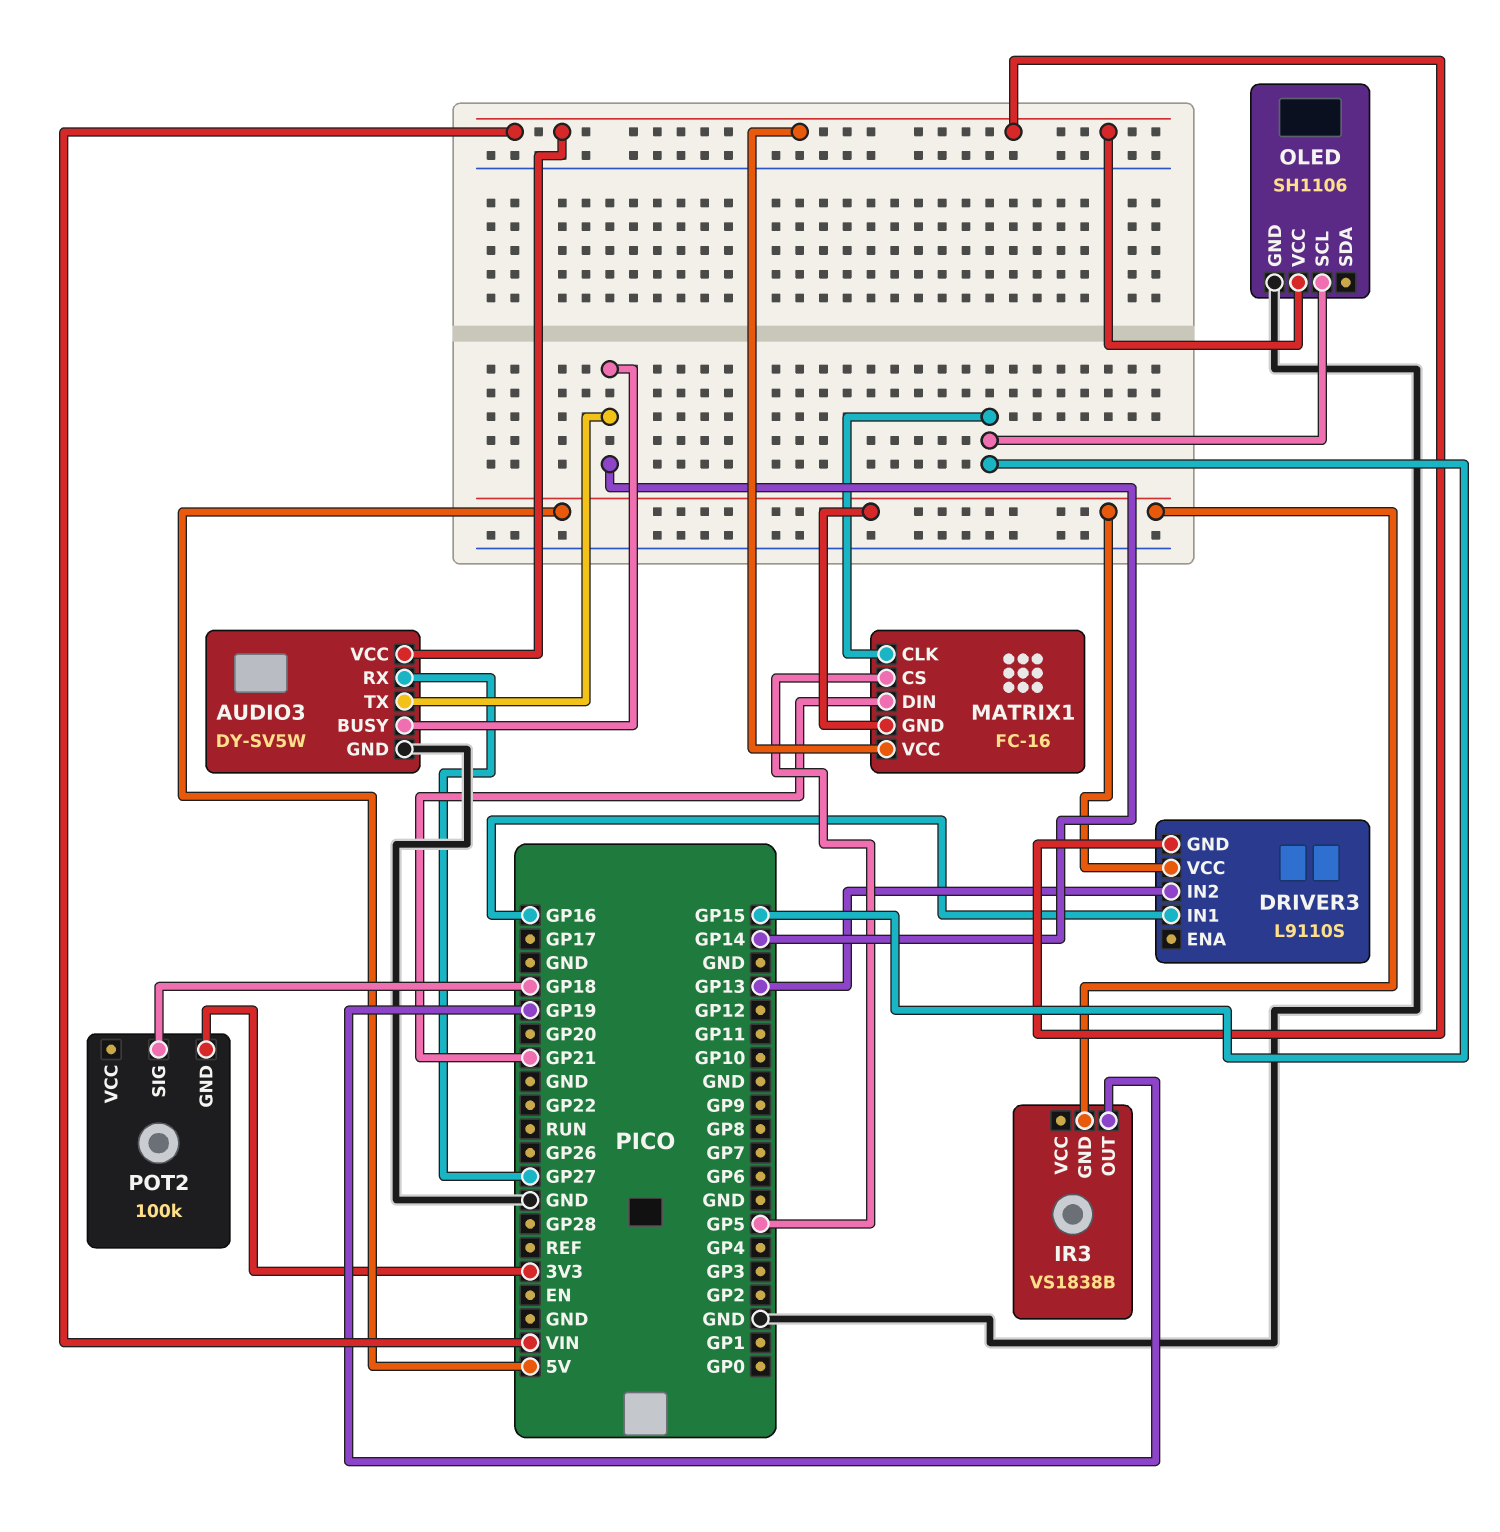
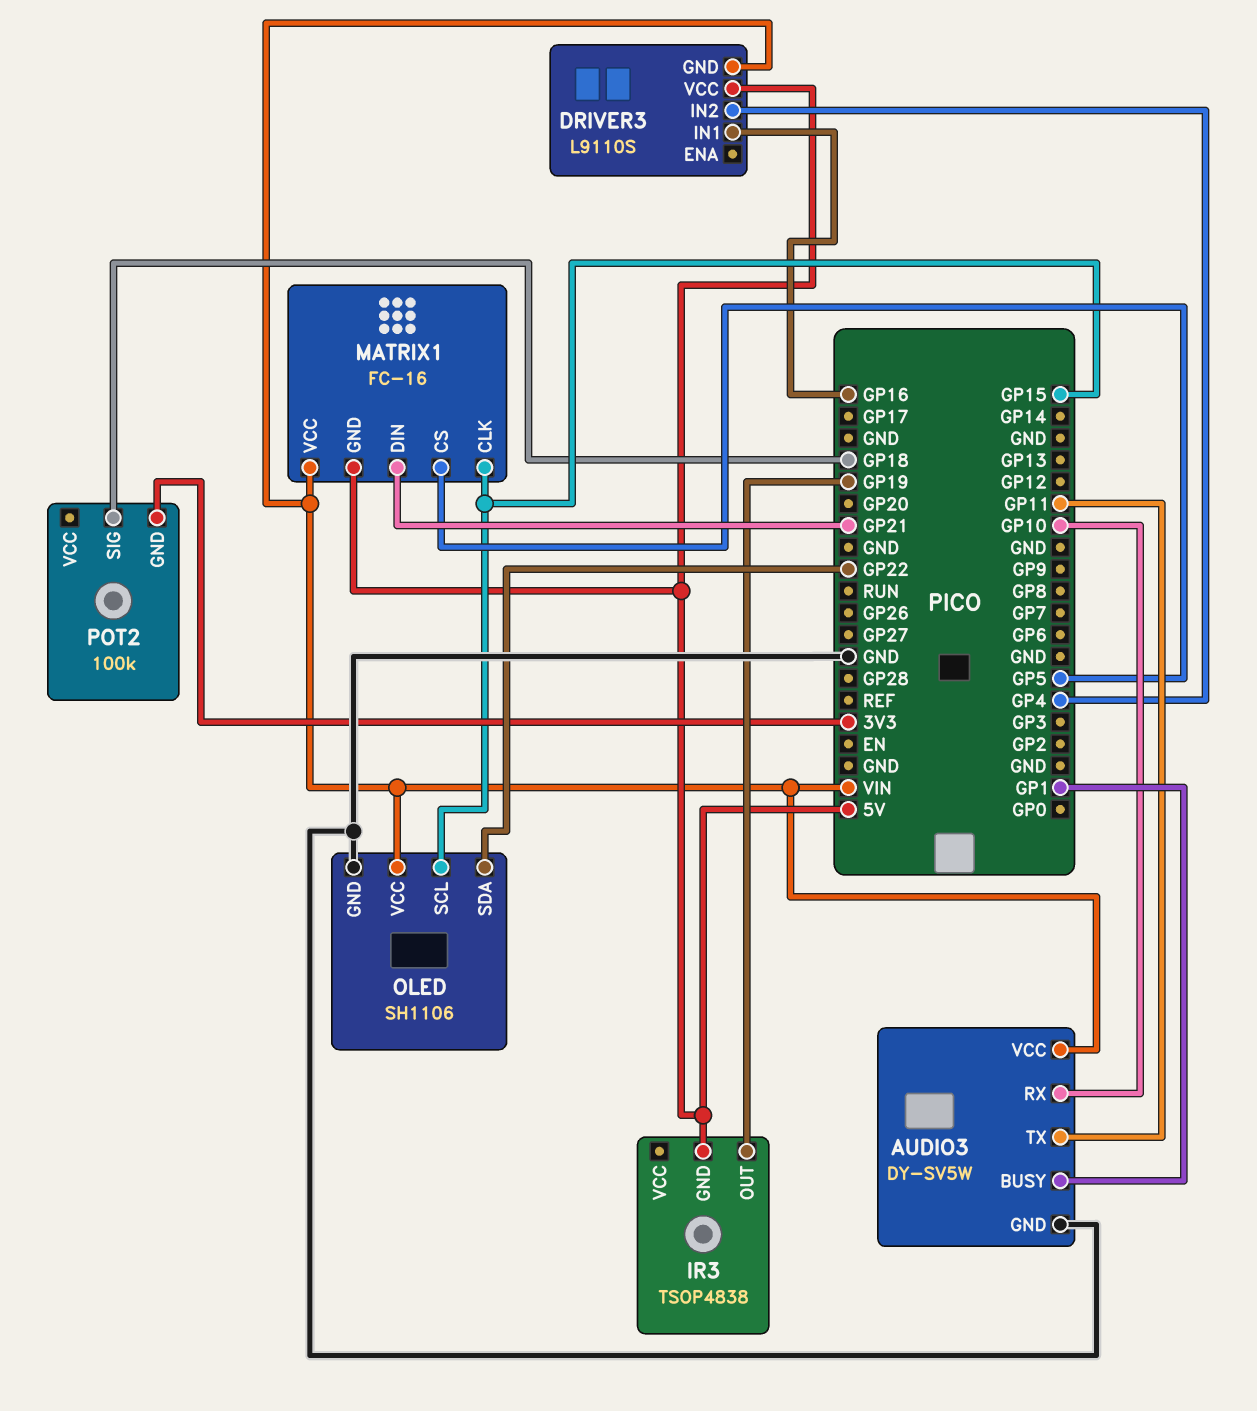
AUDIO3 pin BUSY: GP14 -> GP1
AUDIO3 pin RX: GP27 -> GP10
AUDIO3 pin TX: GP14 -> GP11
DRIVER3 pin IN2: GP13 -> GP4
IR3: VS1838B -> TSOP4838
OLED pin SDA: none -> GP22

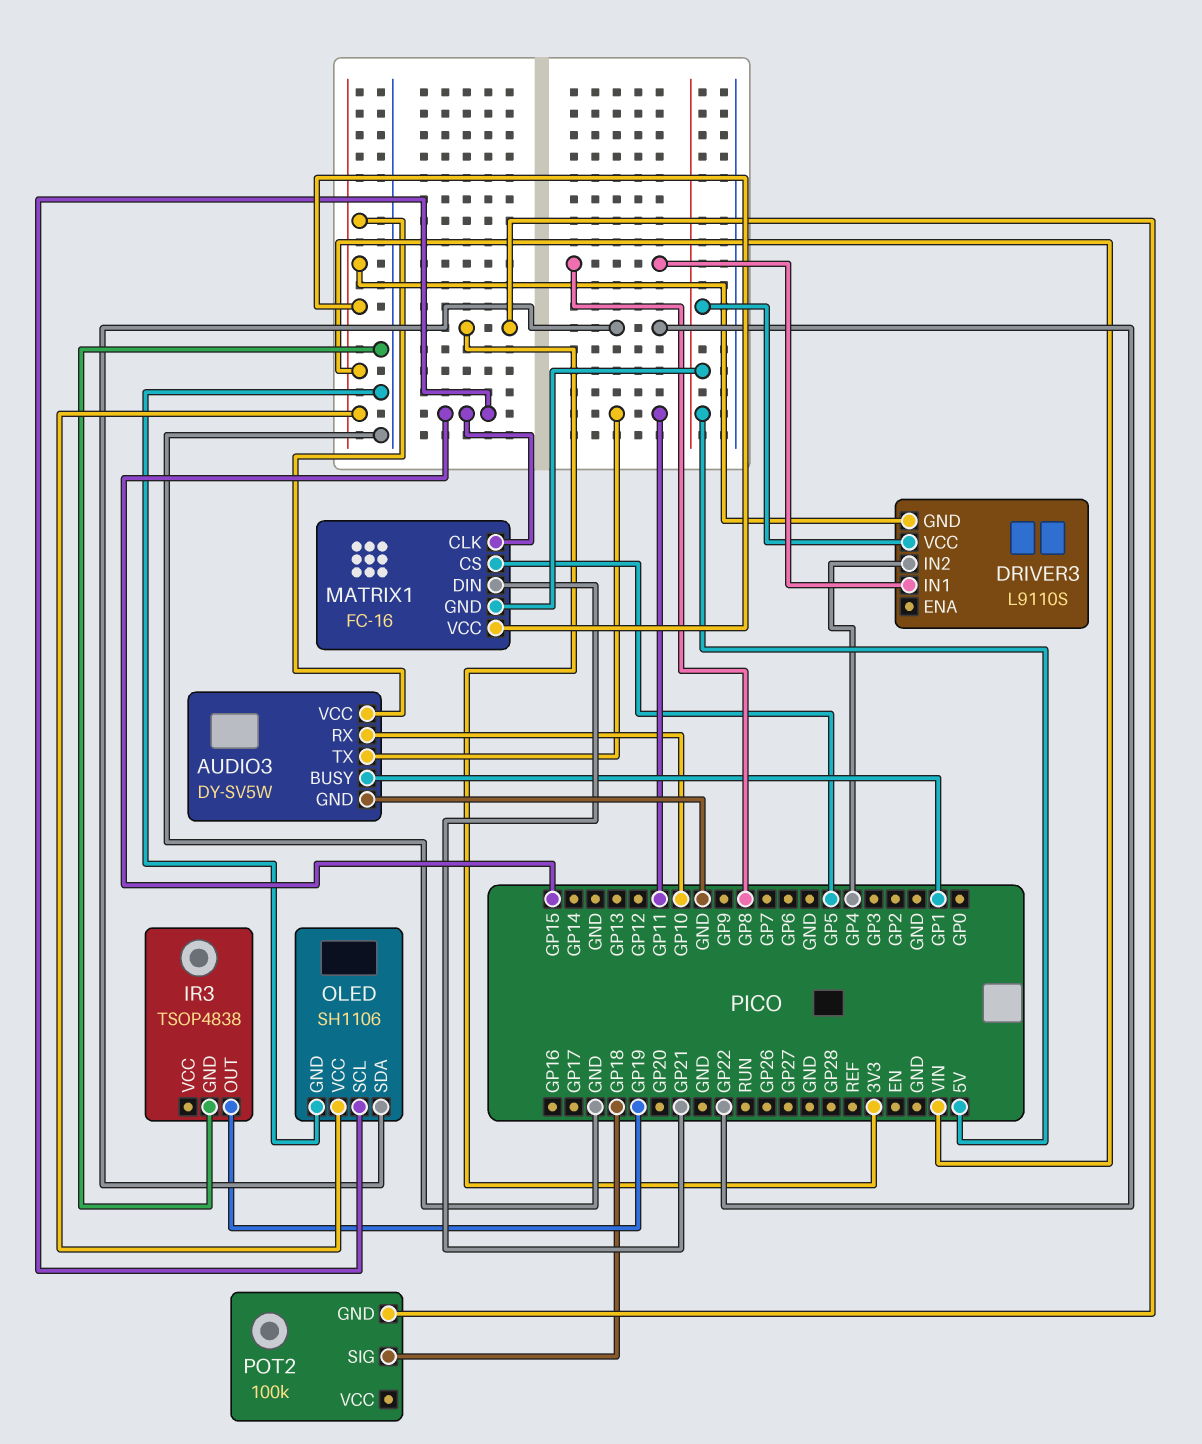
DRIVER3 pin IN1: GP16 -> GP8
IR3 pin GND: 5V -> GND

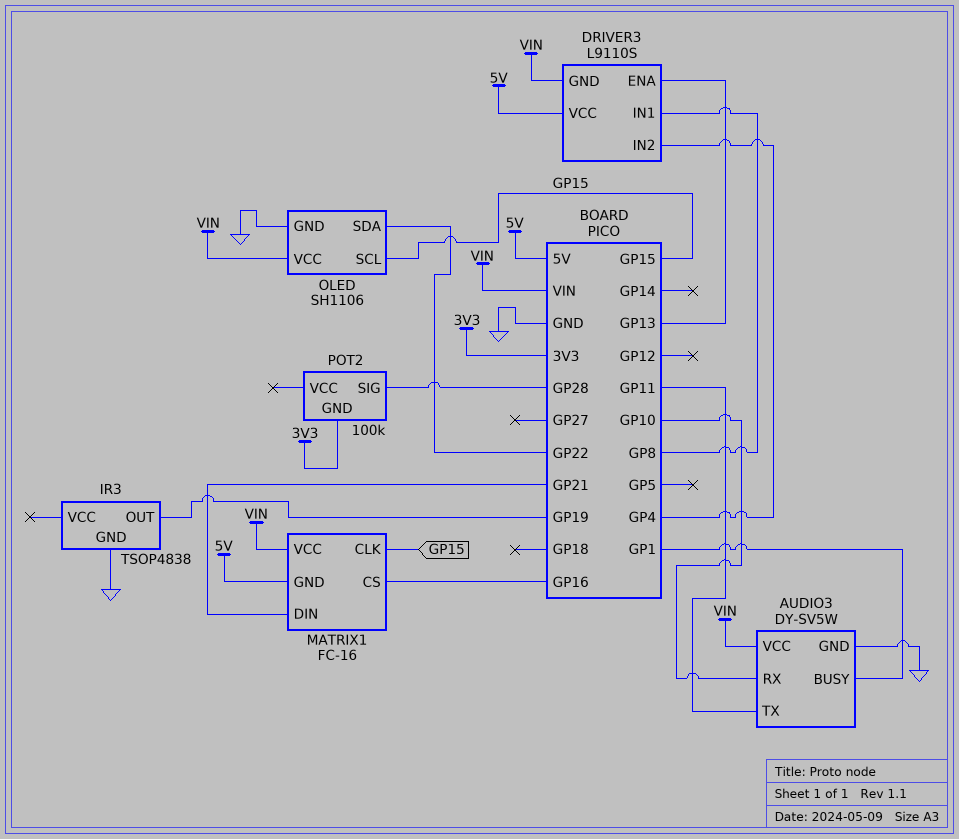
DRIVER3 pin ENA: none -> GP13
MATRIX1 pin CS: GP5 -> GP16
POT2 pin SIG: GP18 -> GP28

